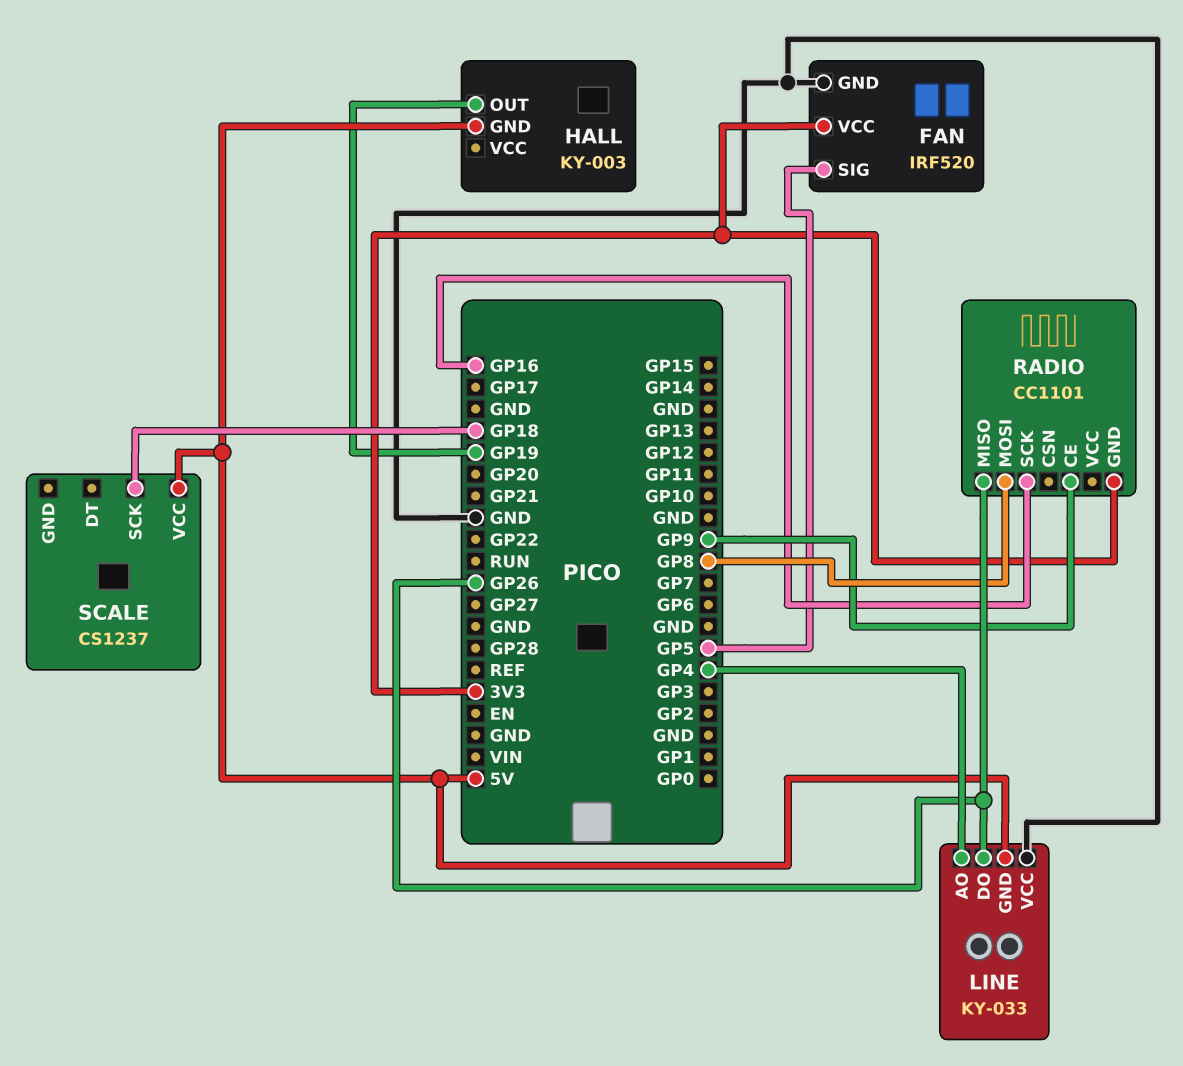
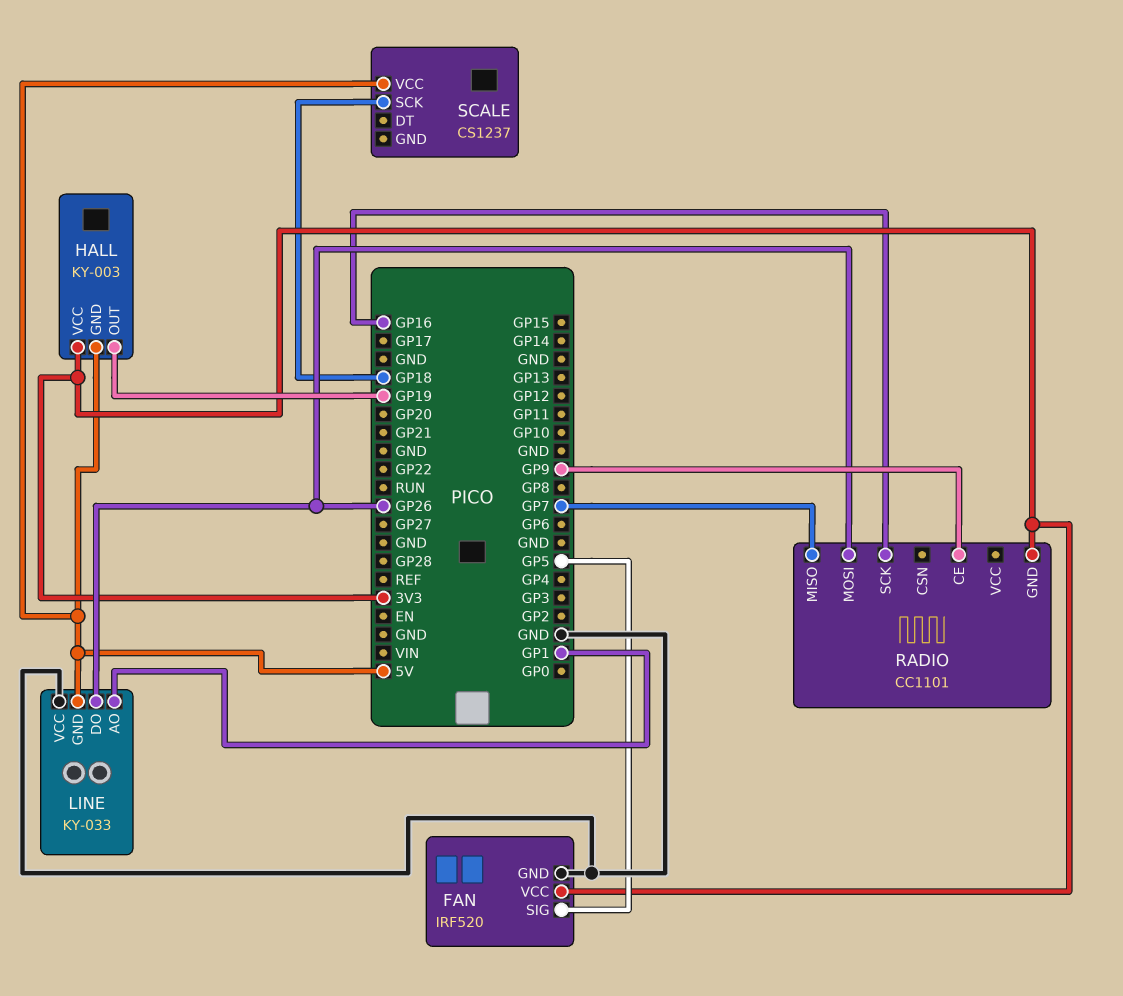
HALL pin VCC: none -> 3V3
LINE pin AO: GP4 -> GP1
RADIO pin MISO: GP26 -> GP7
RADIO pin MOSI: GP8 -> GP26

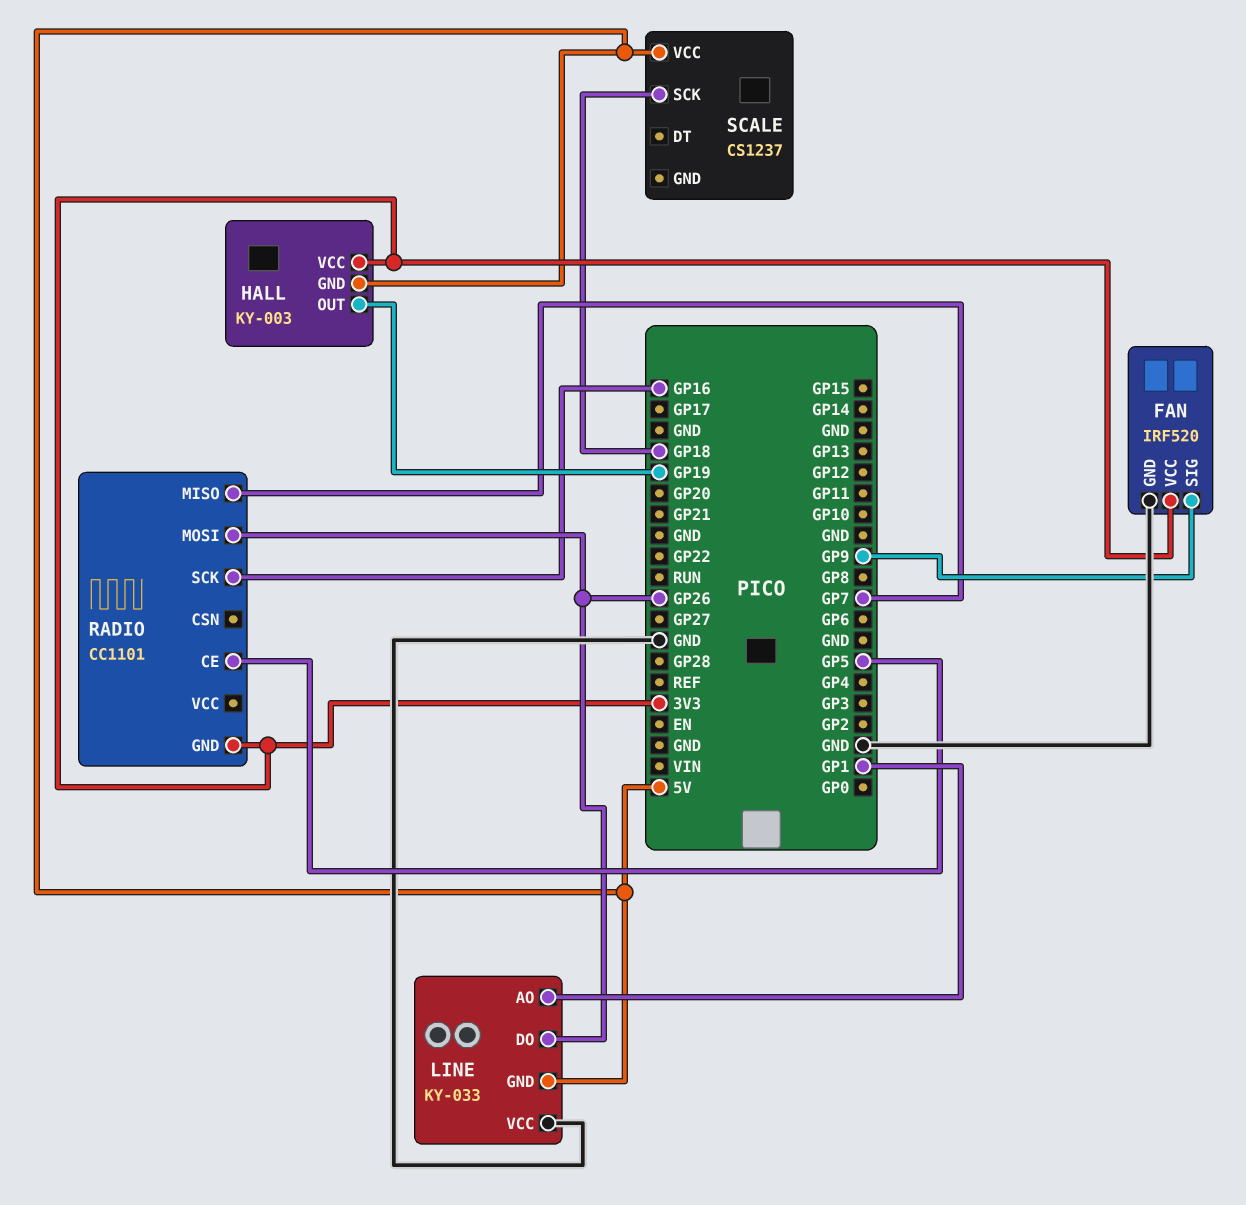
FAN pin SIG: GP5 -> GP9
RADIO pin CE: GP9 -> GP5

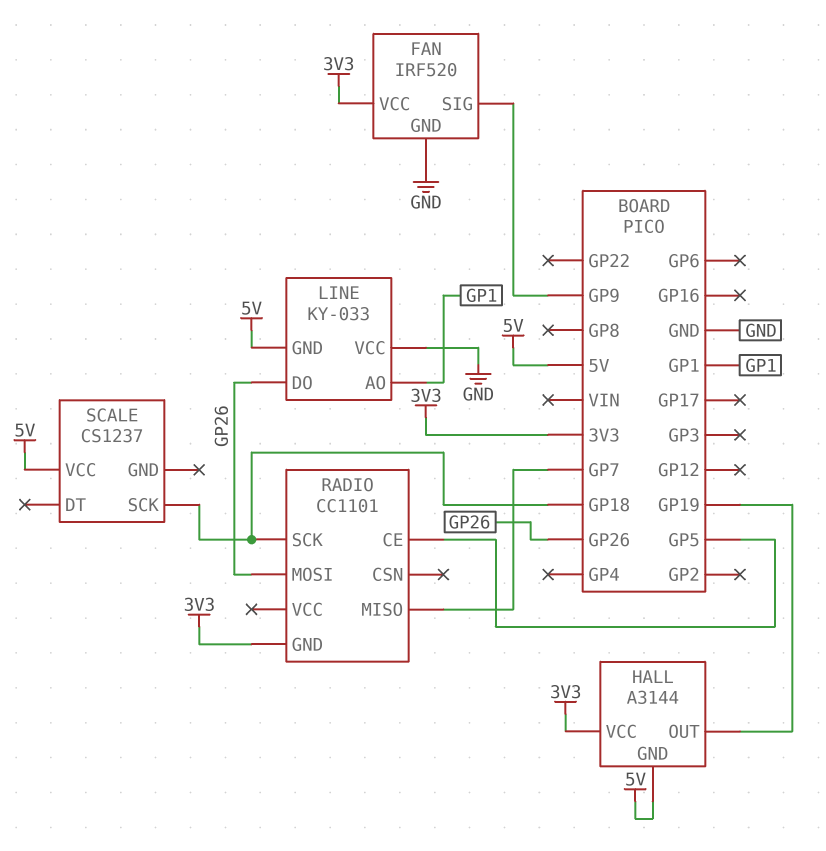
HALL: KY-003 -> A3144
RADIO pin SCK: GP16 -> GP18

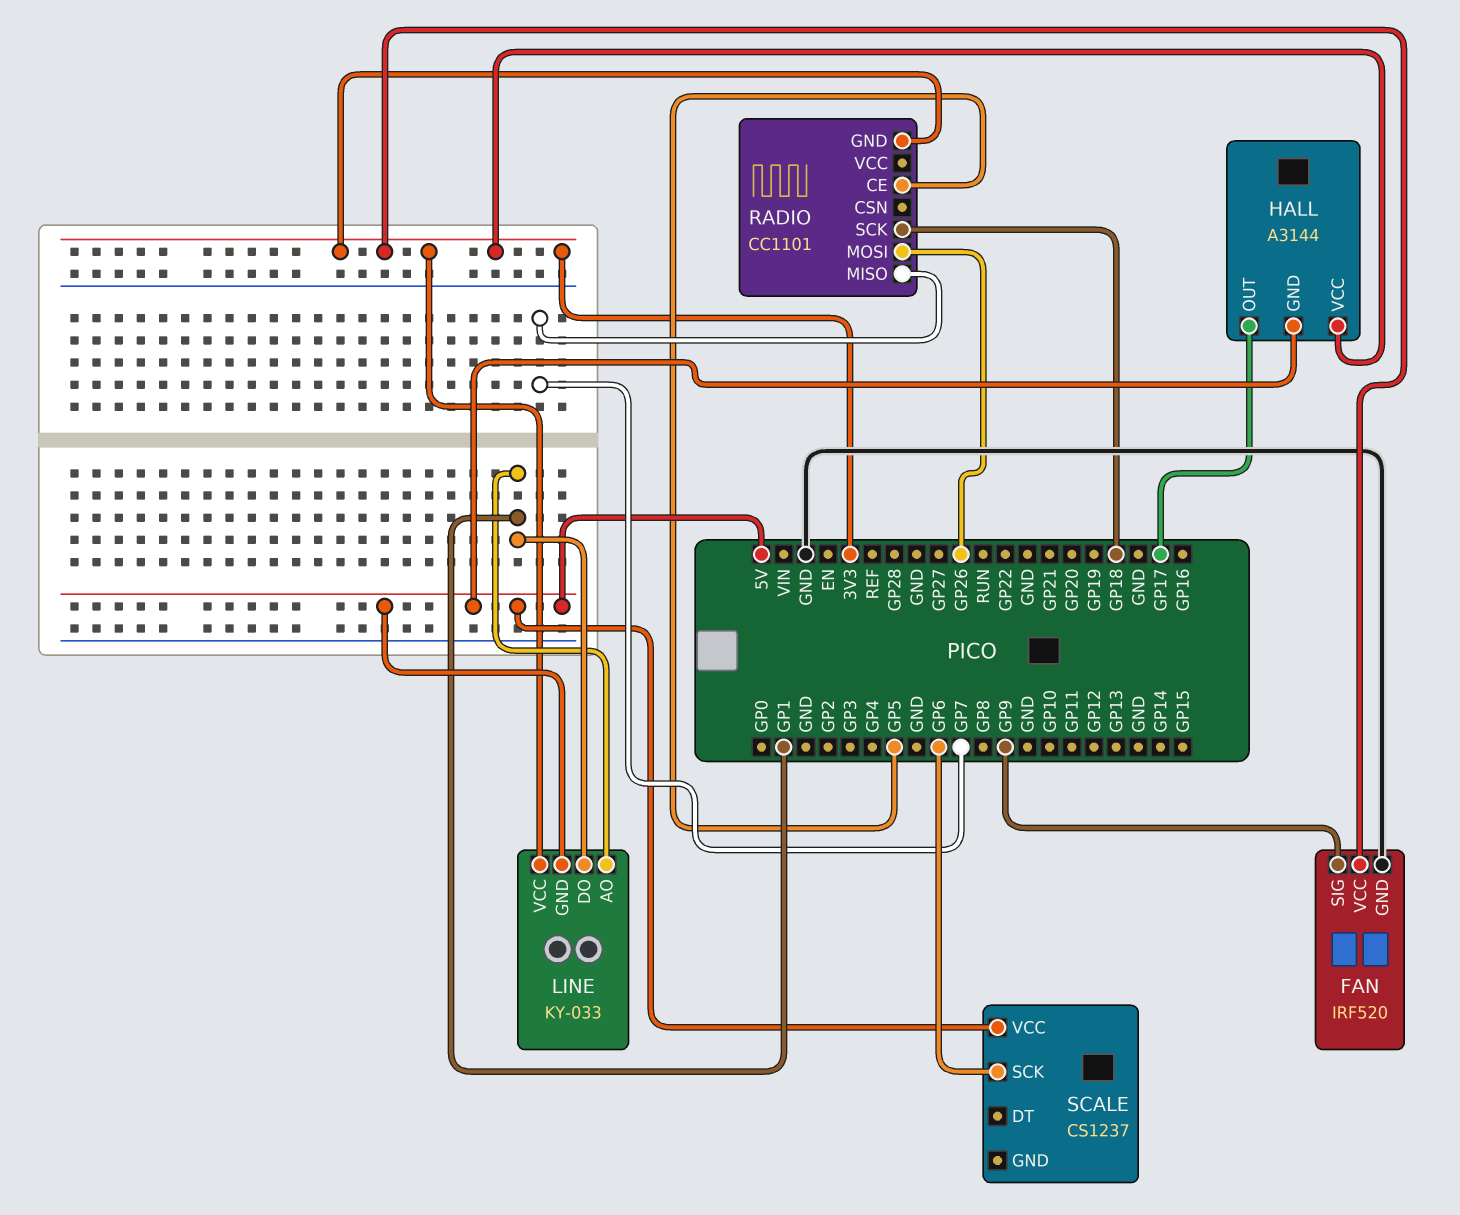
HALL pin OUT: GP19 -> GP17
LINE pin DO: GP26 -> GP1
LINE pin VCC: GND -> 3V3
SCALE pin SCK: GP18 -> GP6

